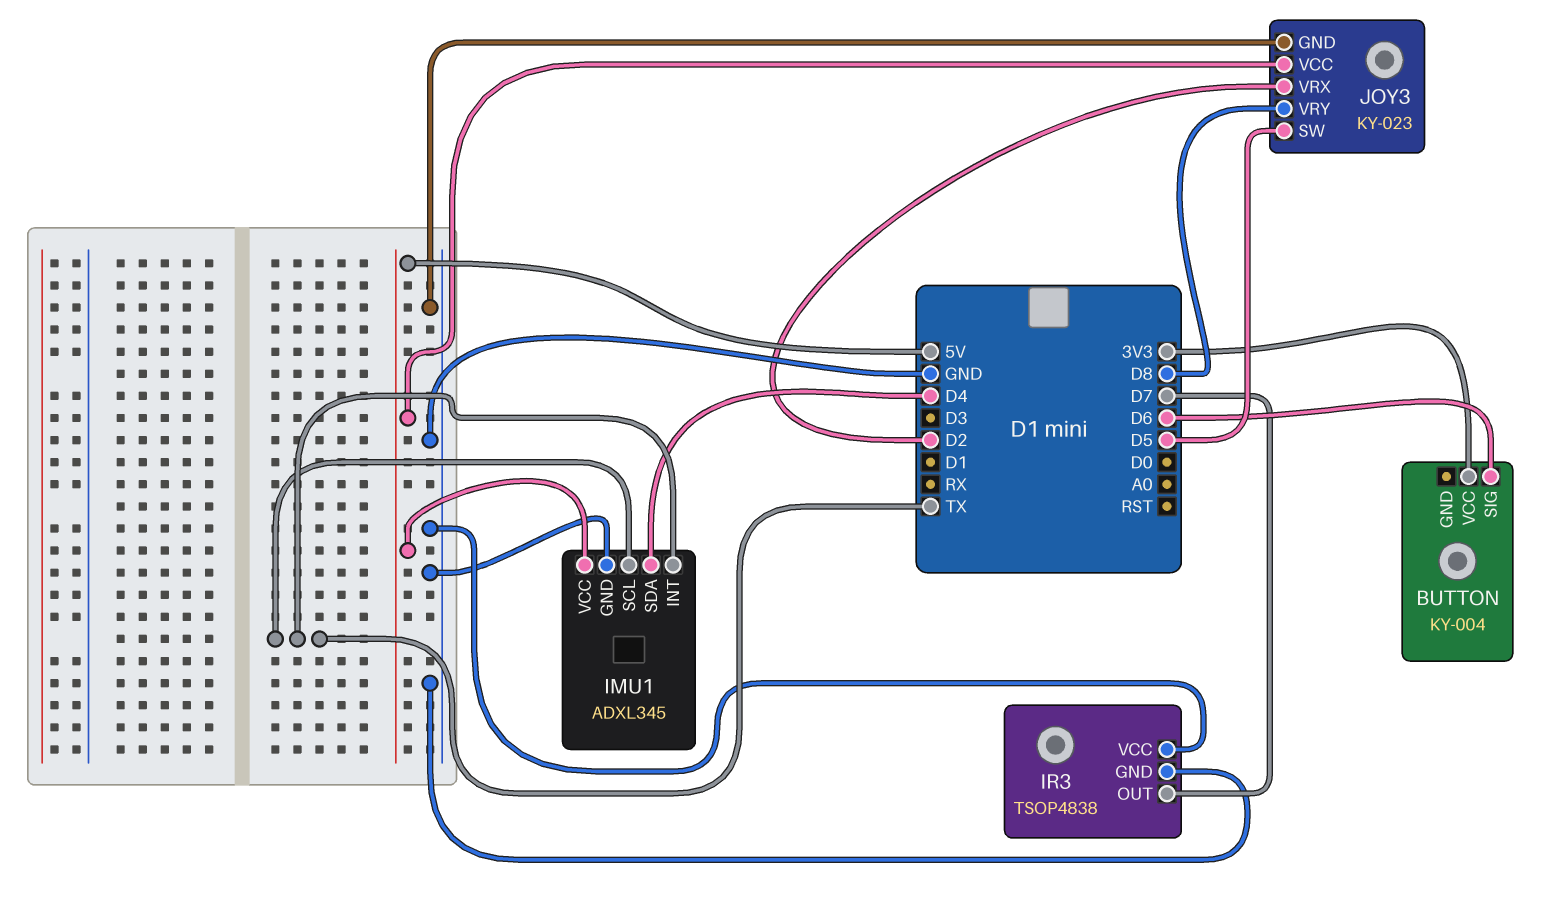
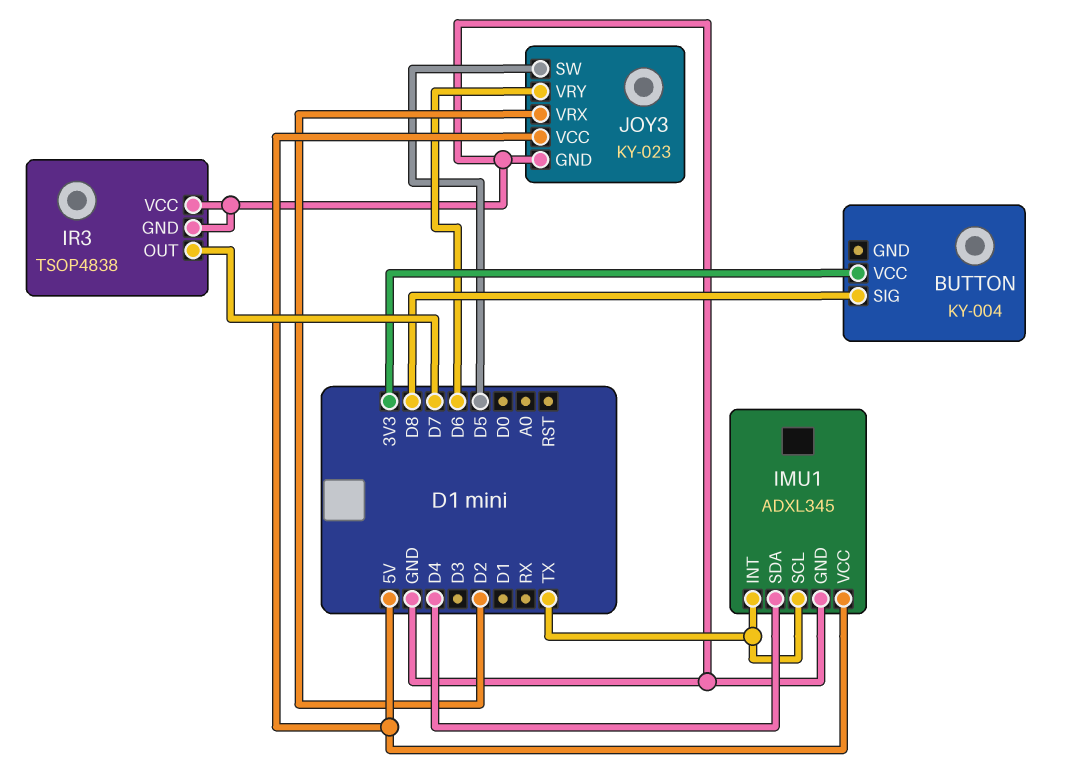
BUTTON pin SIG: D6 -> D8
JOY3 pin VRY: D8 -> D6

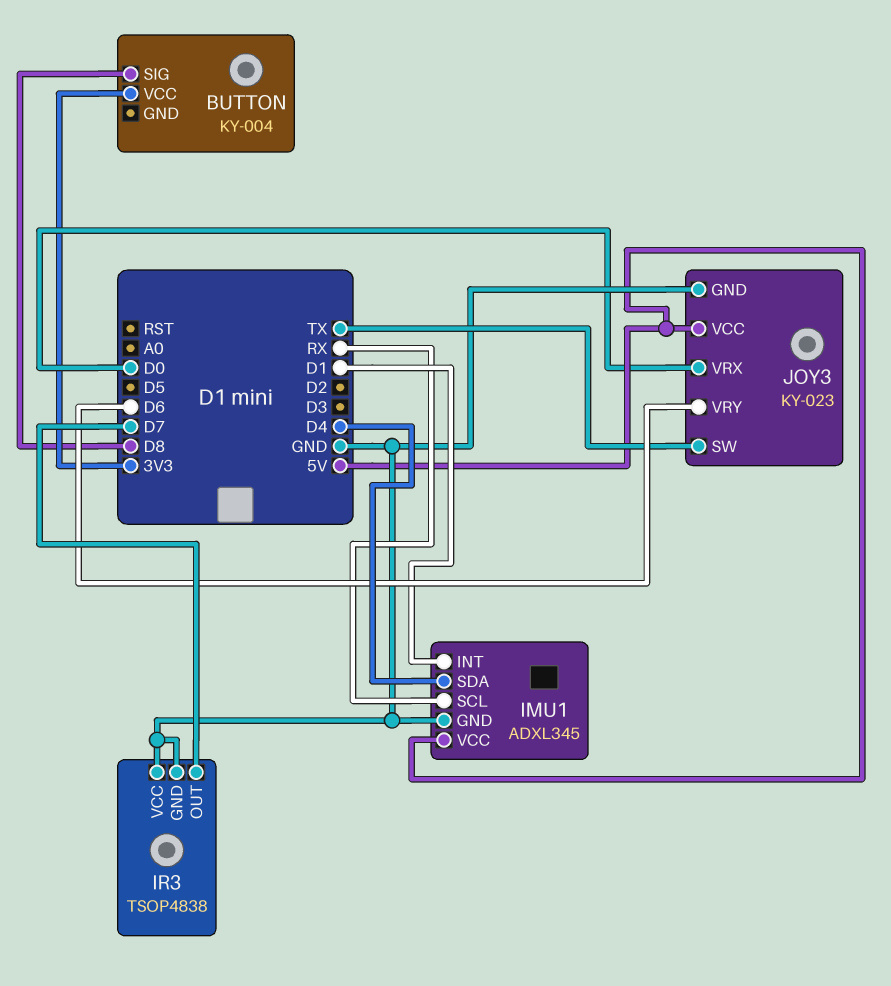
IMU1 pin INT: TX -> D1
IMU1 pin SCL: TX -> RX
JOY3 pin SW: D5 -> TX
JOY3 pin VRX: D2 -> D0

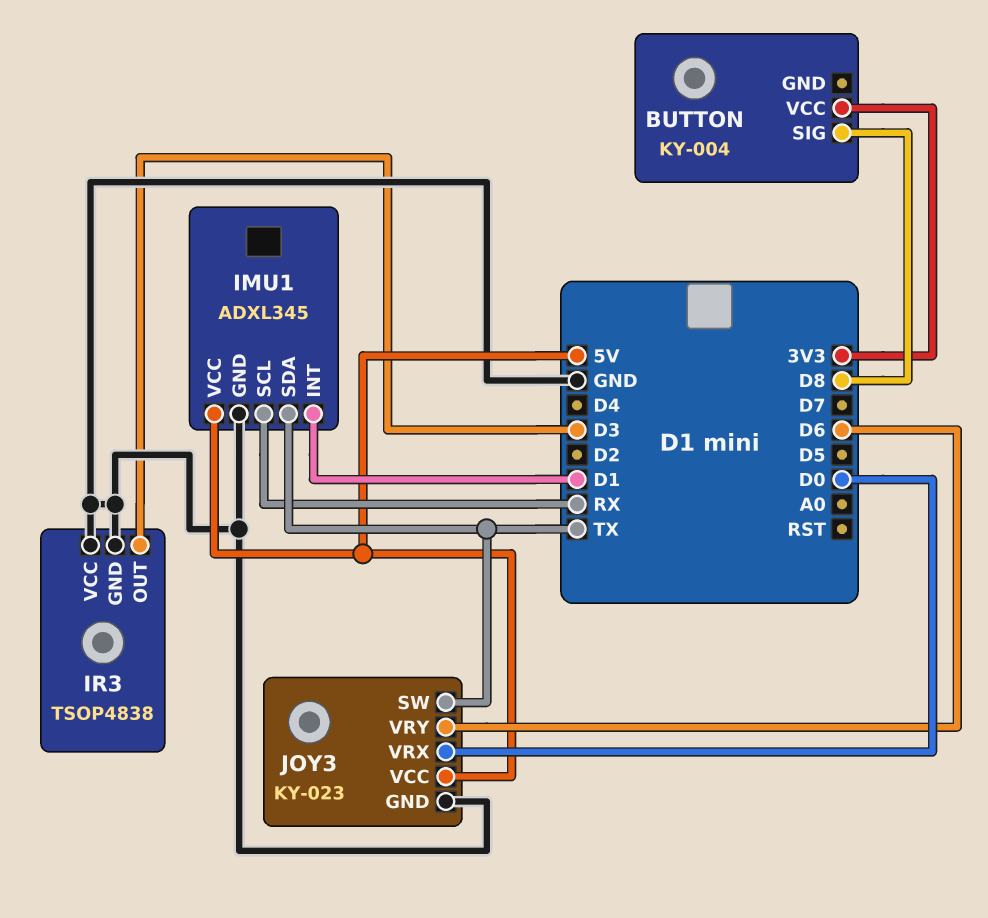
IMU1 pin SDA: D4 -> TX
IR3 pin OUT: D7 -> D3

